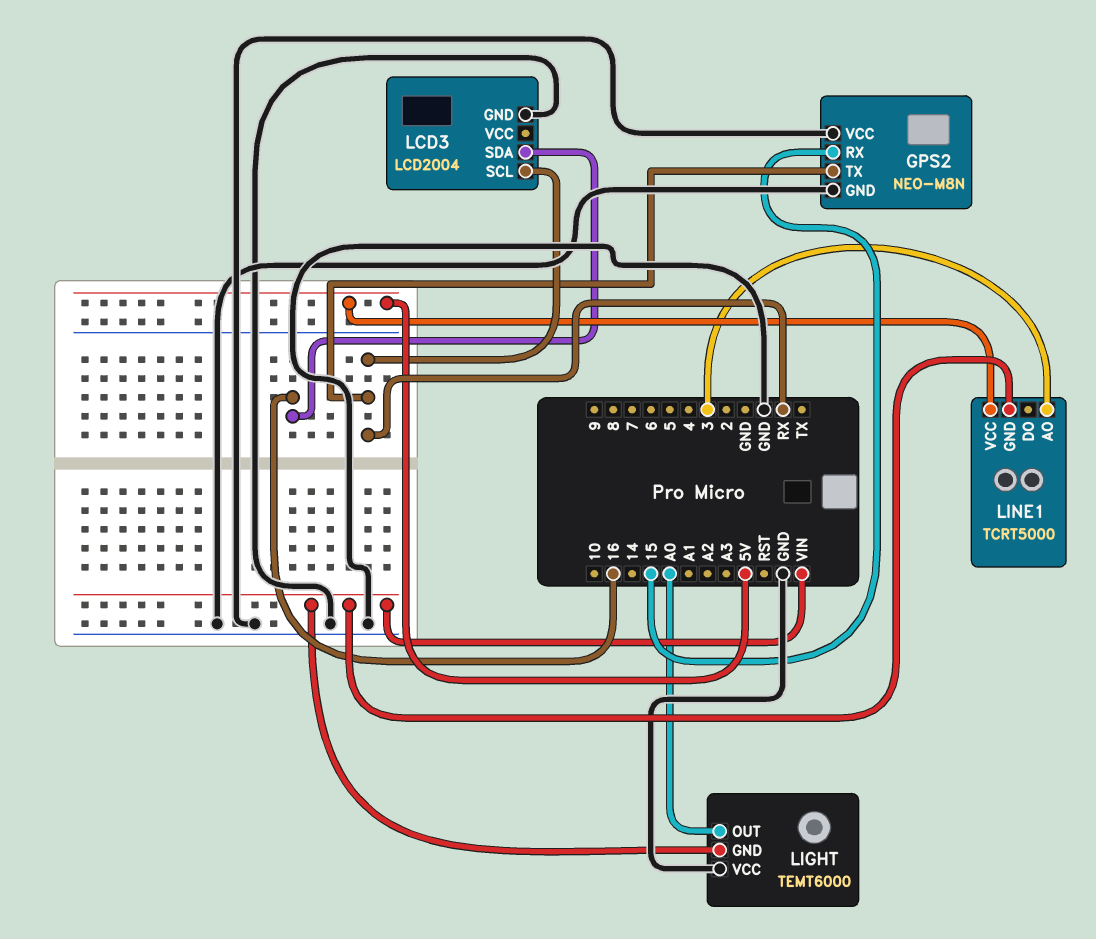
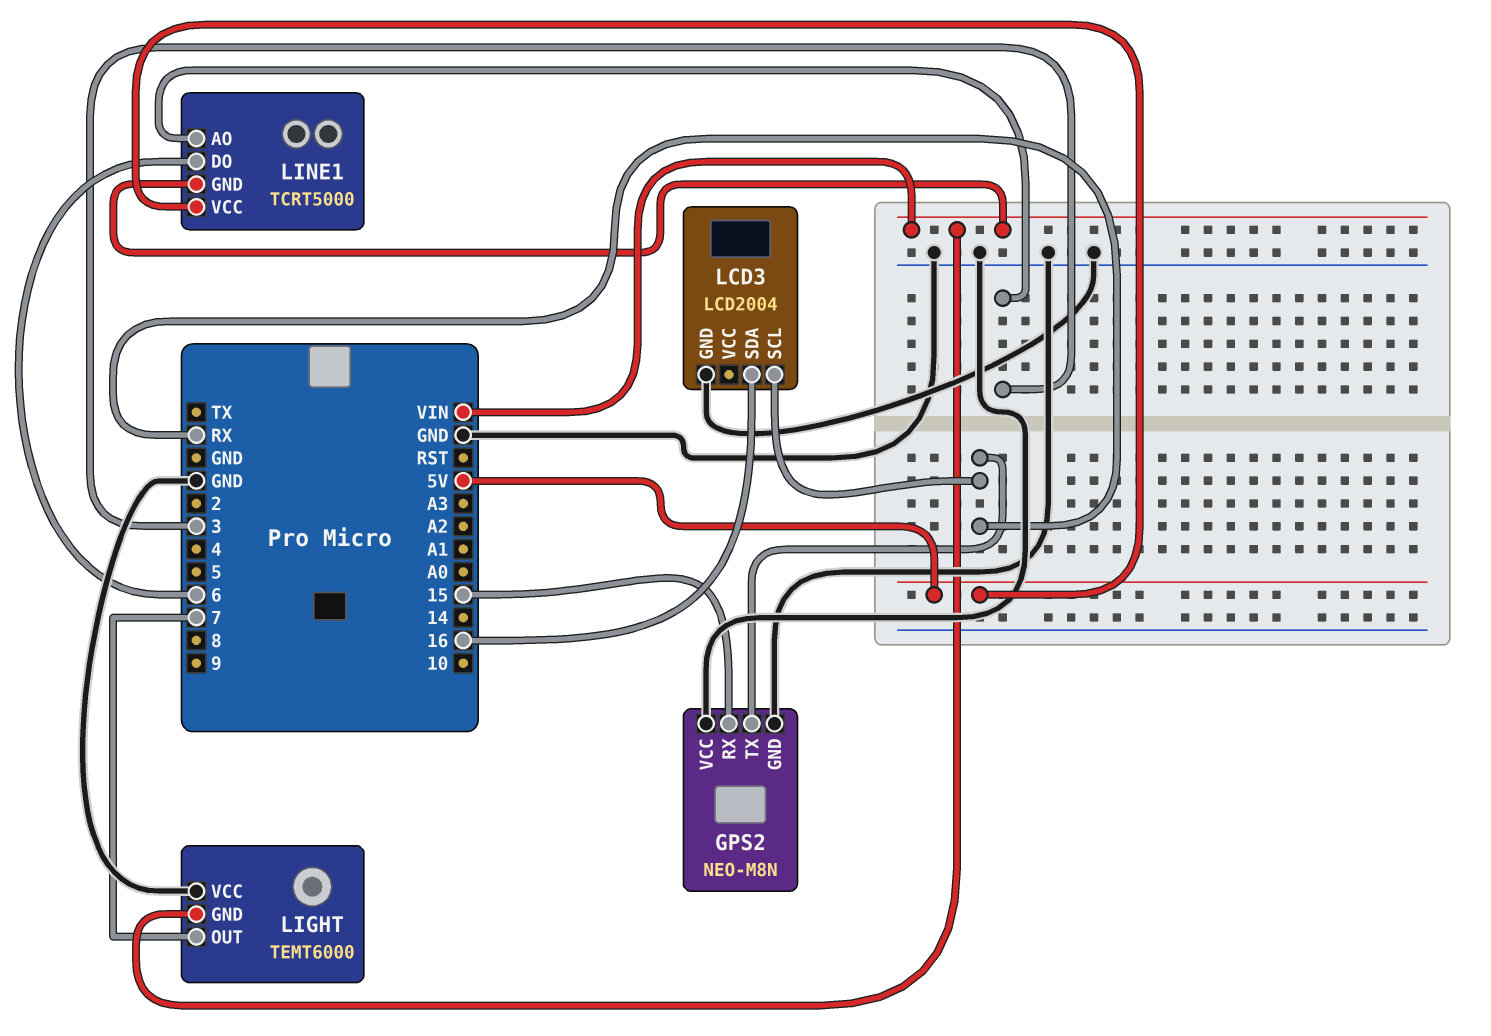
LIGHT pin OUT: A0 -> 7
LINE1 pin DO: none -> 6

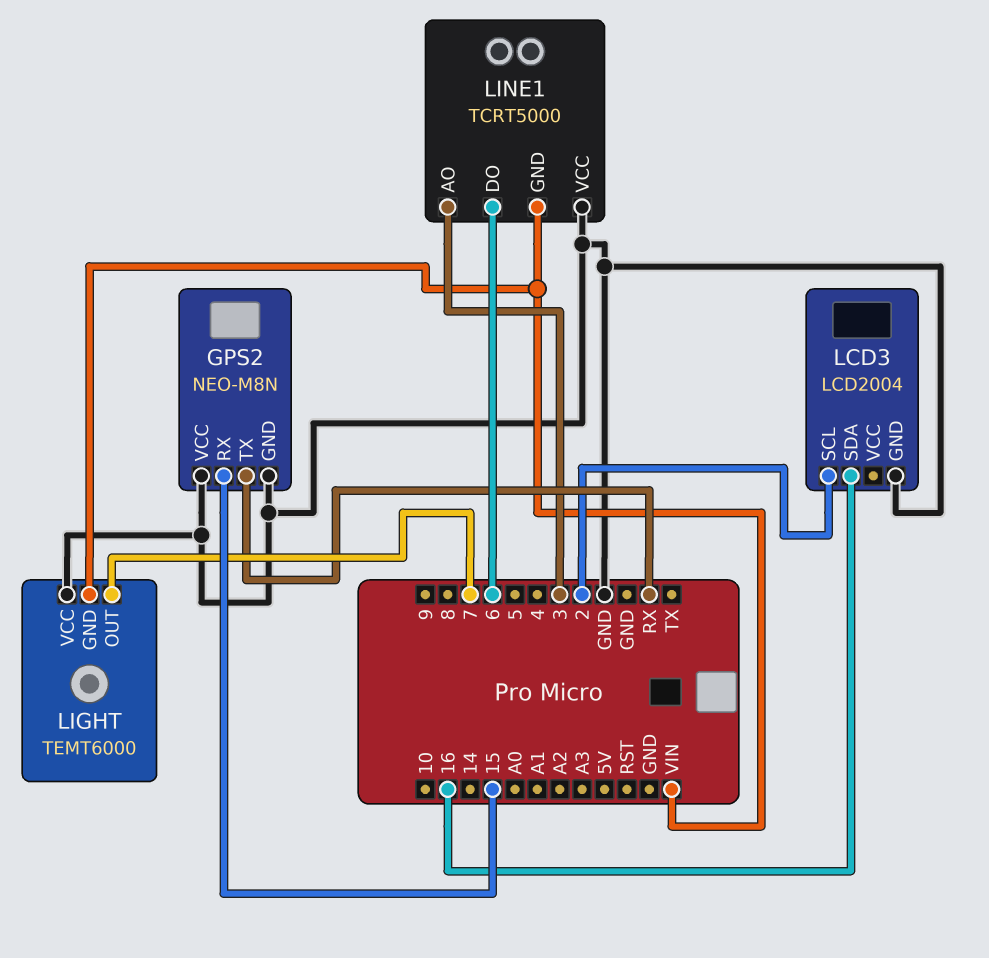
LCD3 pin SCL: RX -> 2
LINE1 pin VCC: 5V -> GND

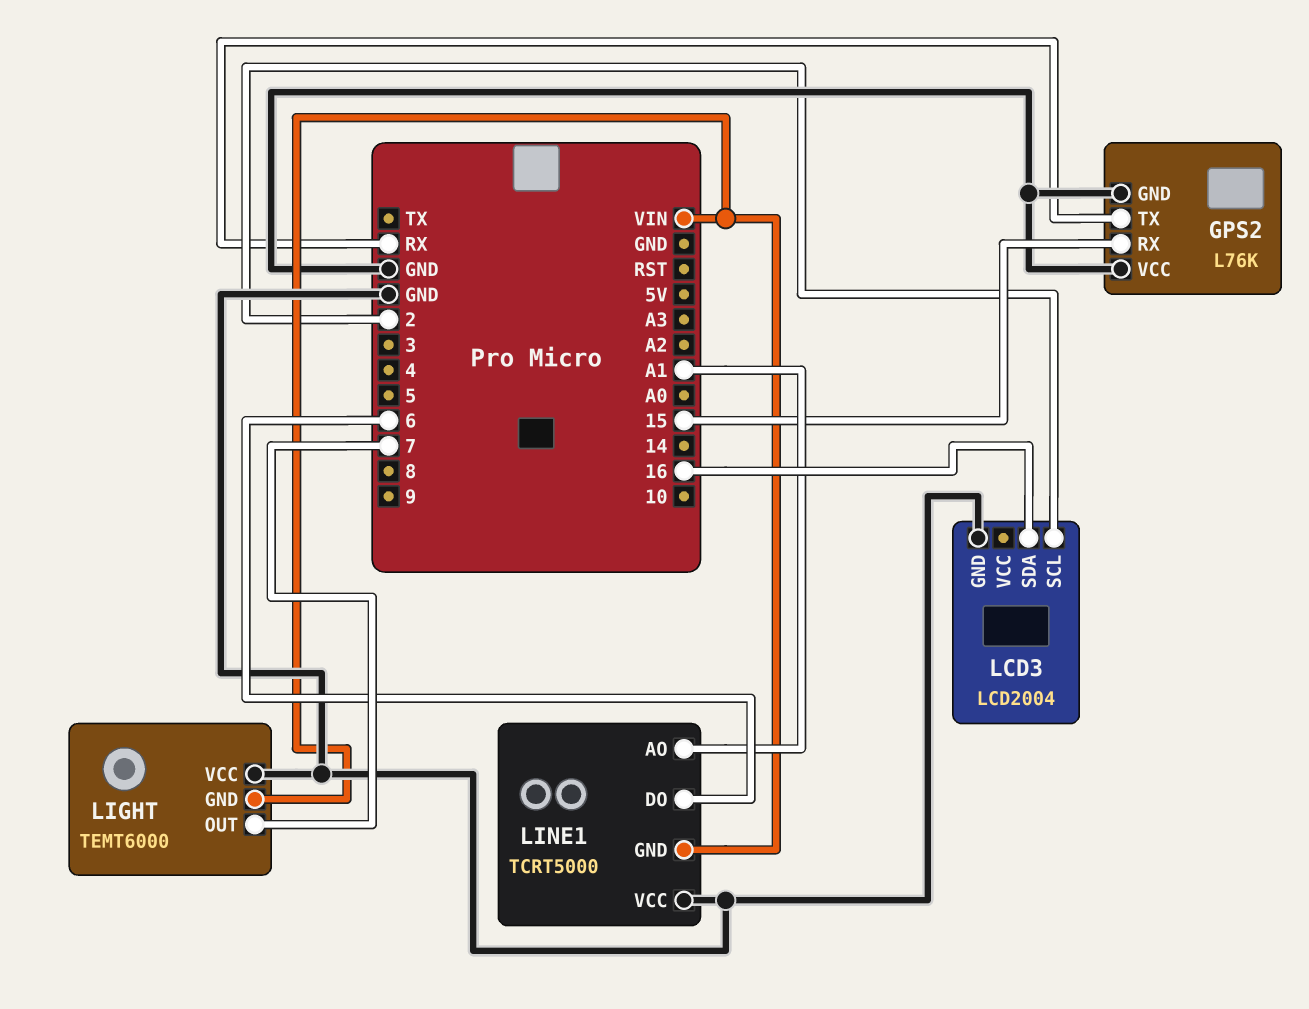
GPS2: NEO-M8N -> L76K
LINE1 pin AO: 3 -> A1

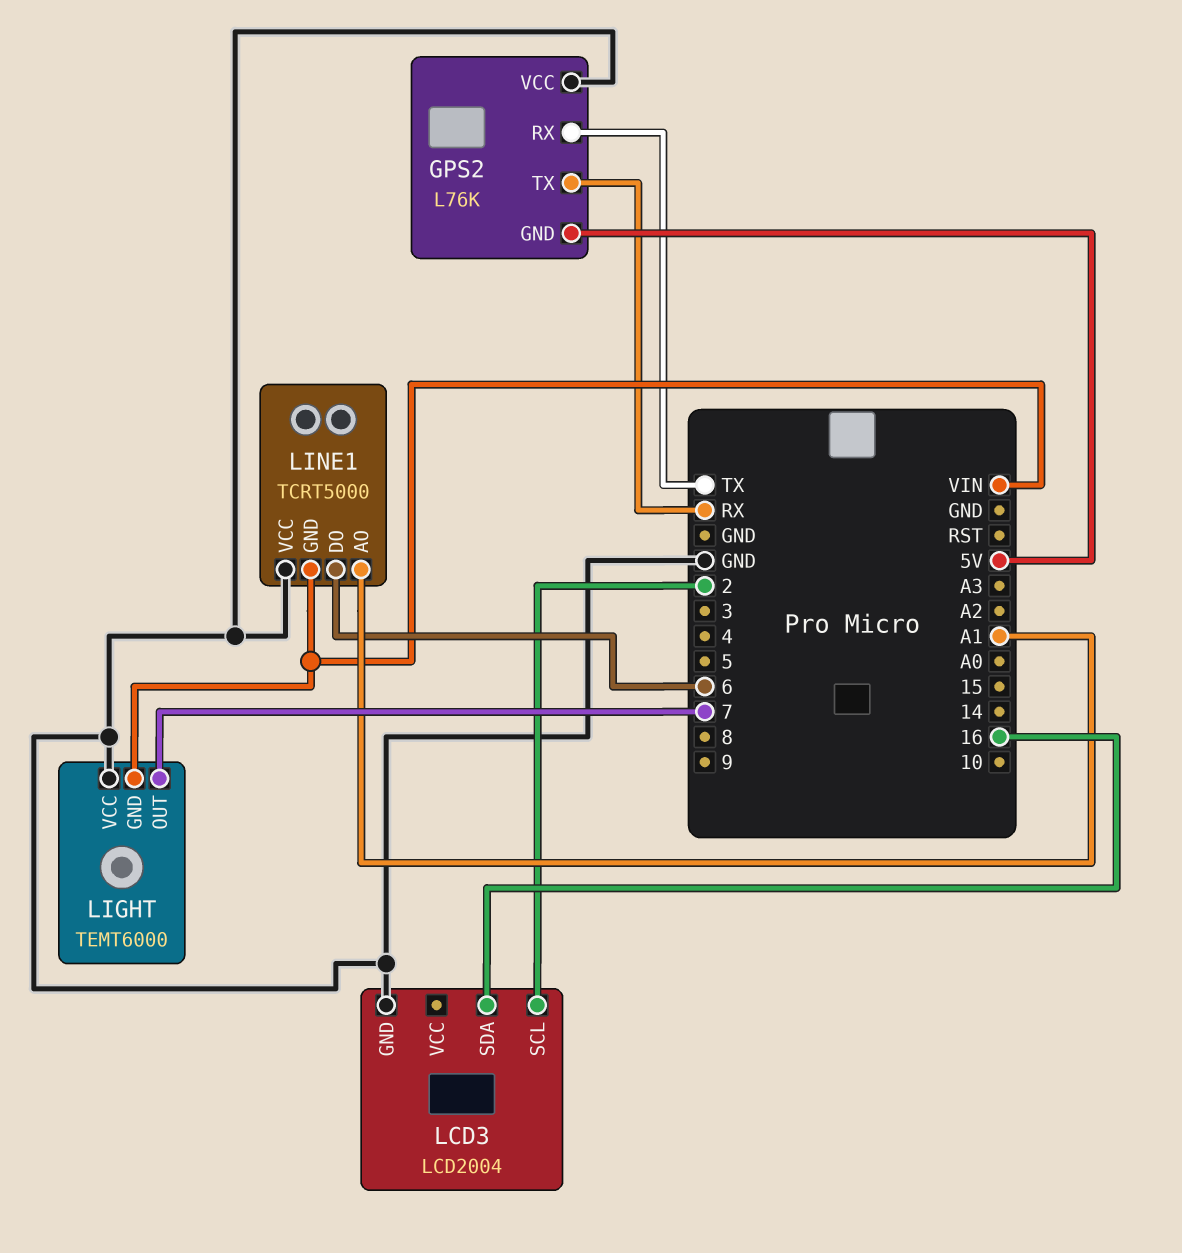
GPS2 pin GND: GND -> 5V
GPS2 pin RX: 15 -> TX

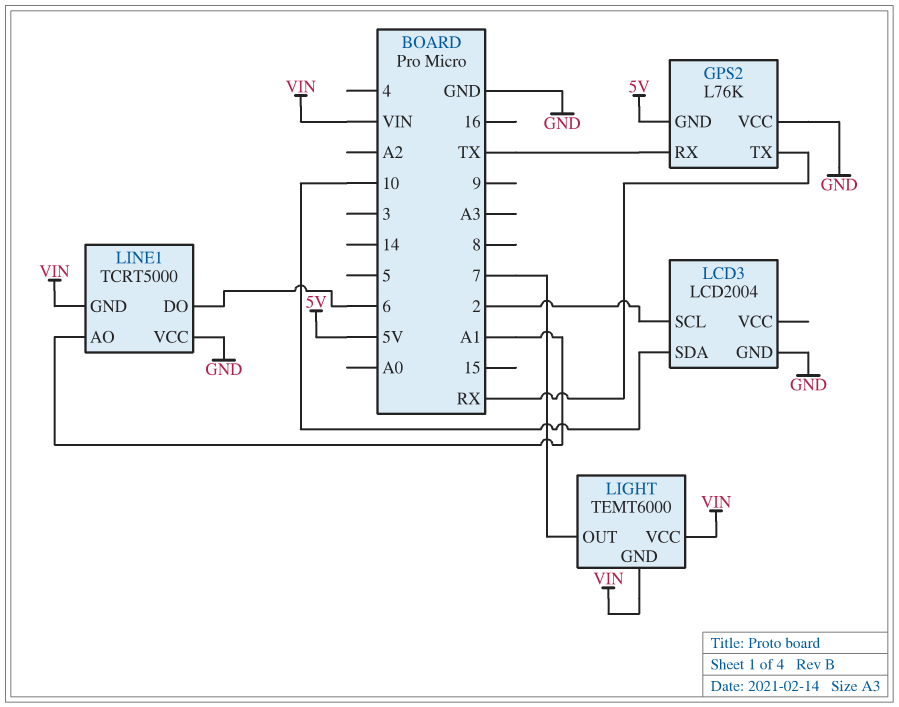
LCD3 pin SDA: 16 -> 10
LIGHT pin VCC: GND -> VIN

